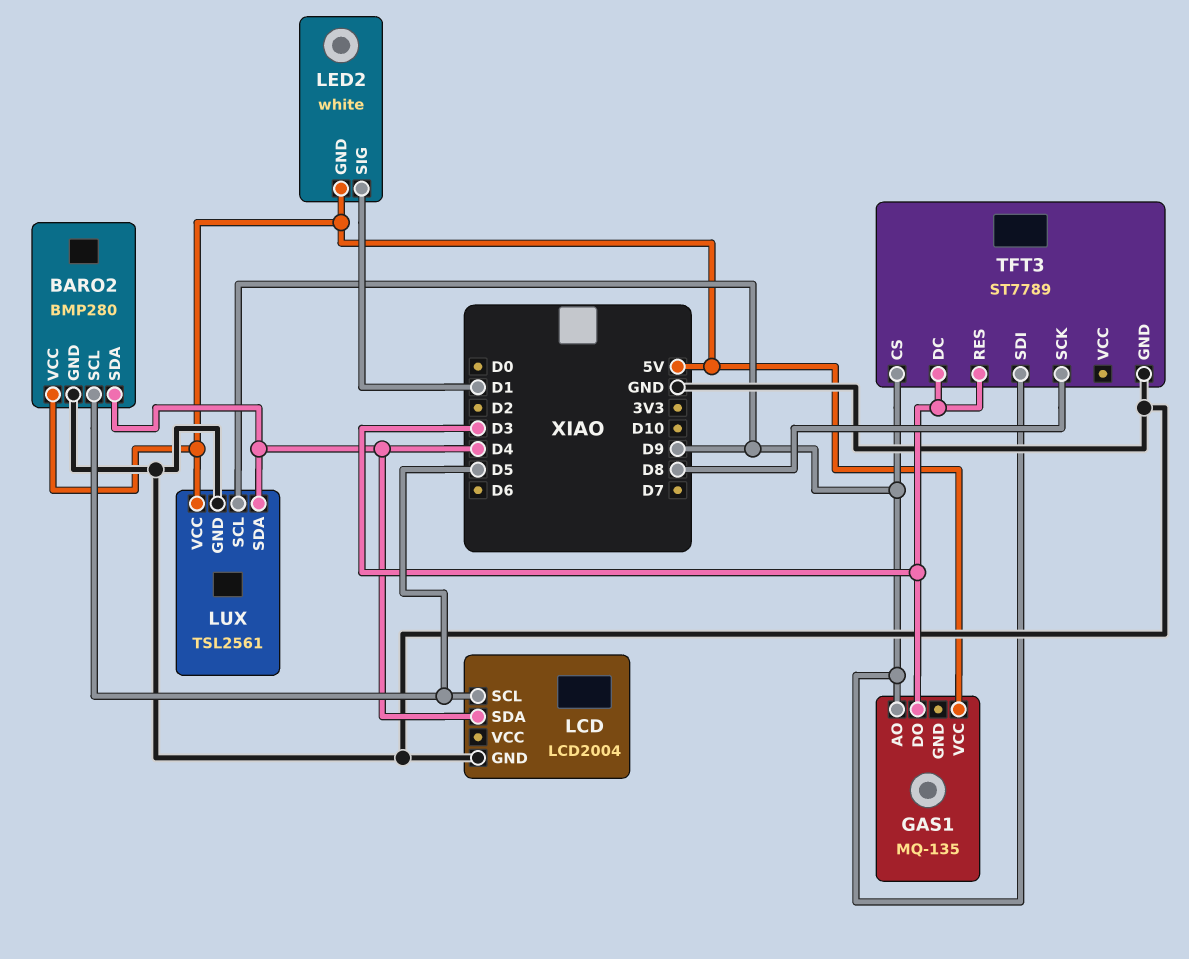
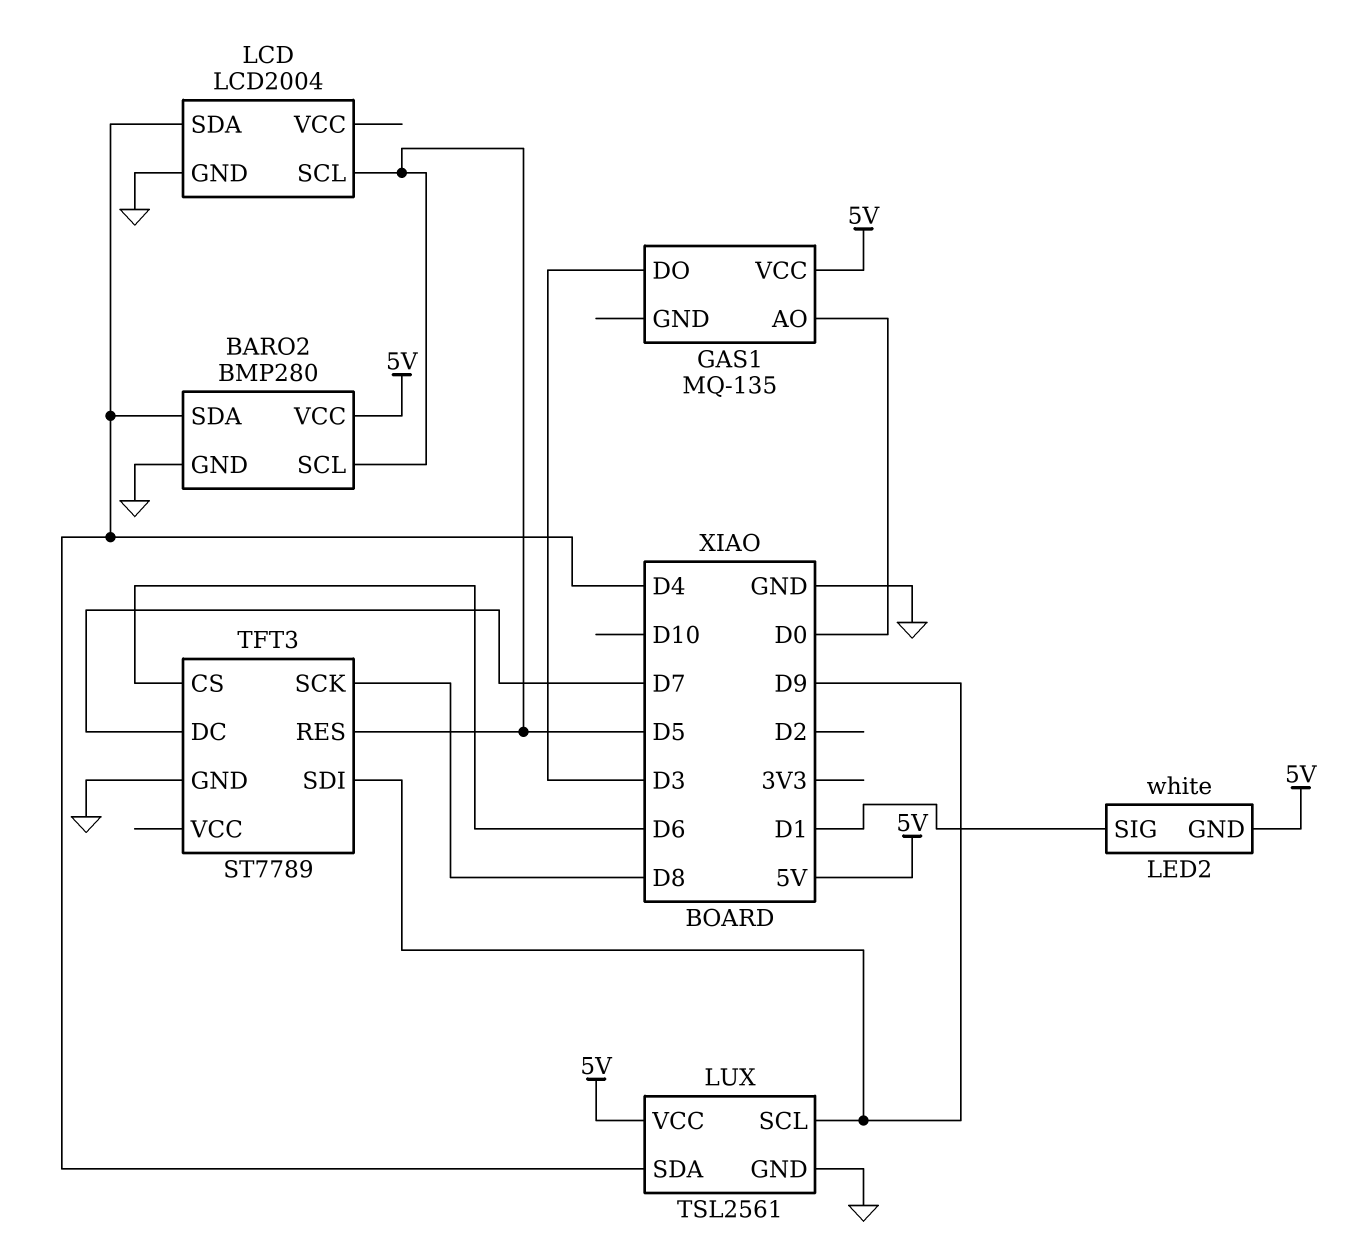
GAS1 pin AO: D9 -> D0
TFT3 pin CS: D9 -> D6
TFT3 pin DC: D3 -> D7
TFT3 pin RES: D3 -> D5

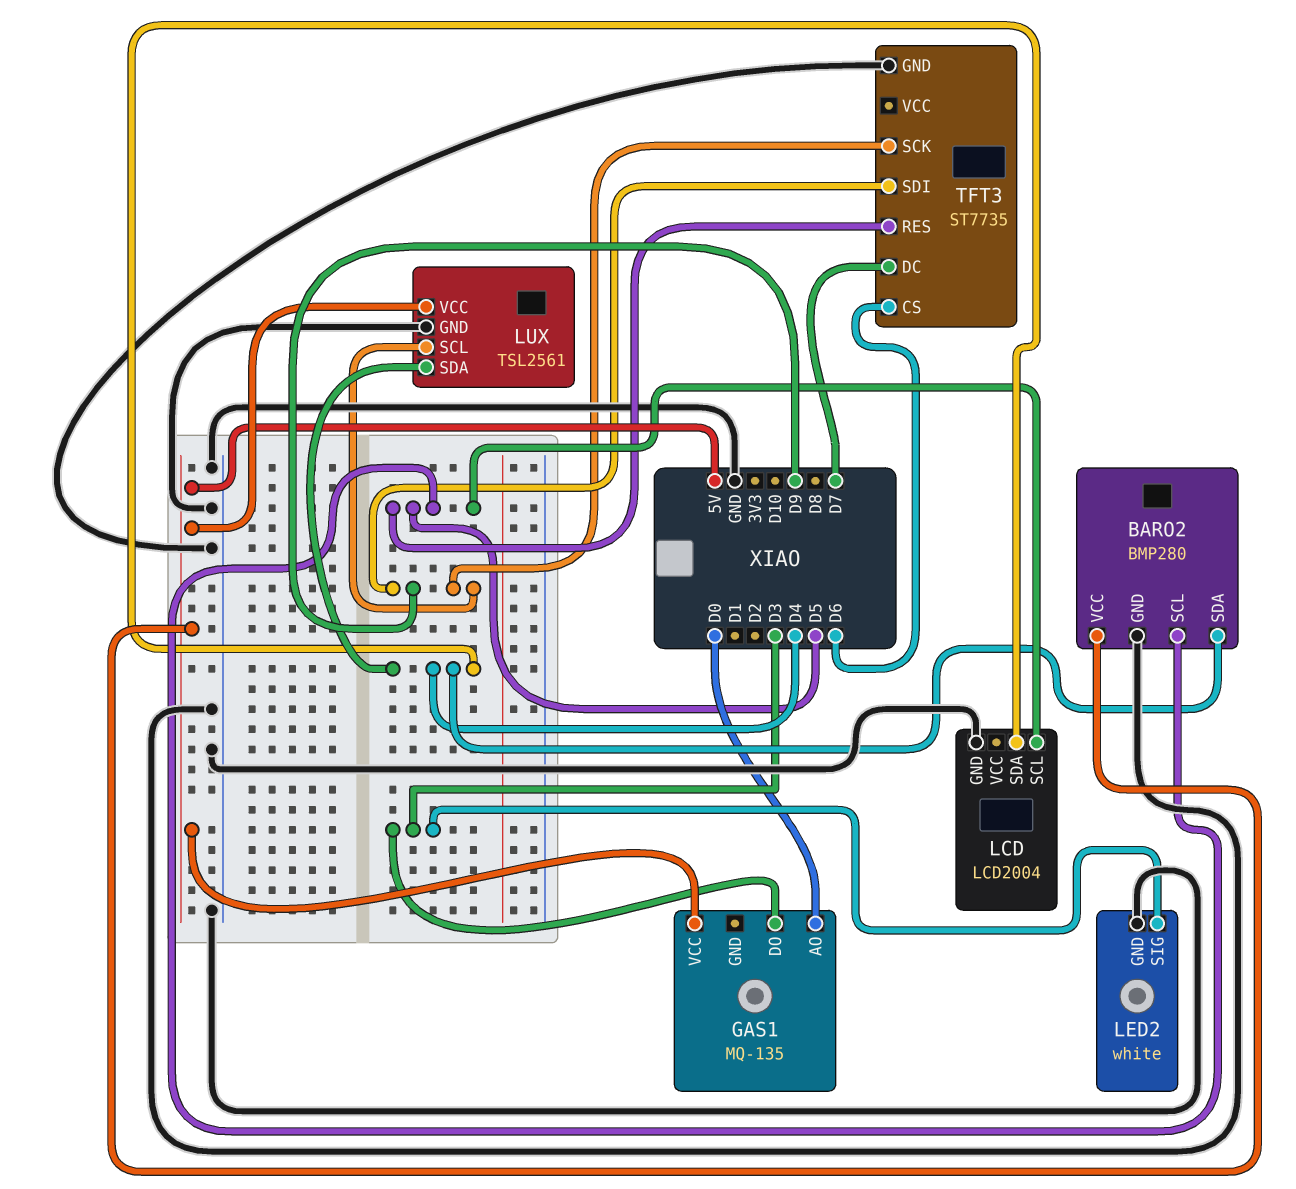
LED2 pin GND: 5V -> GND
LED2 pin SIG: D1 -> D3
TFT3: ST7789 -> ST7735
TFT3 pin SCK: D8 -> D9

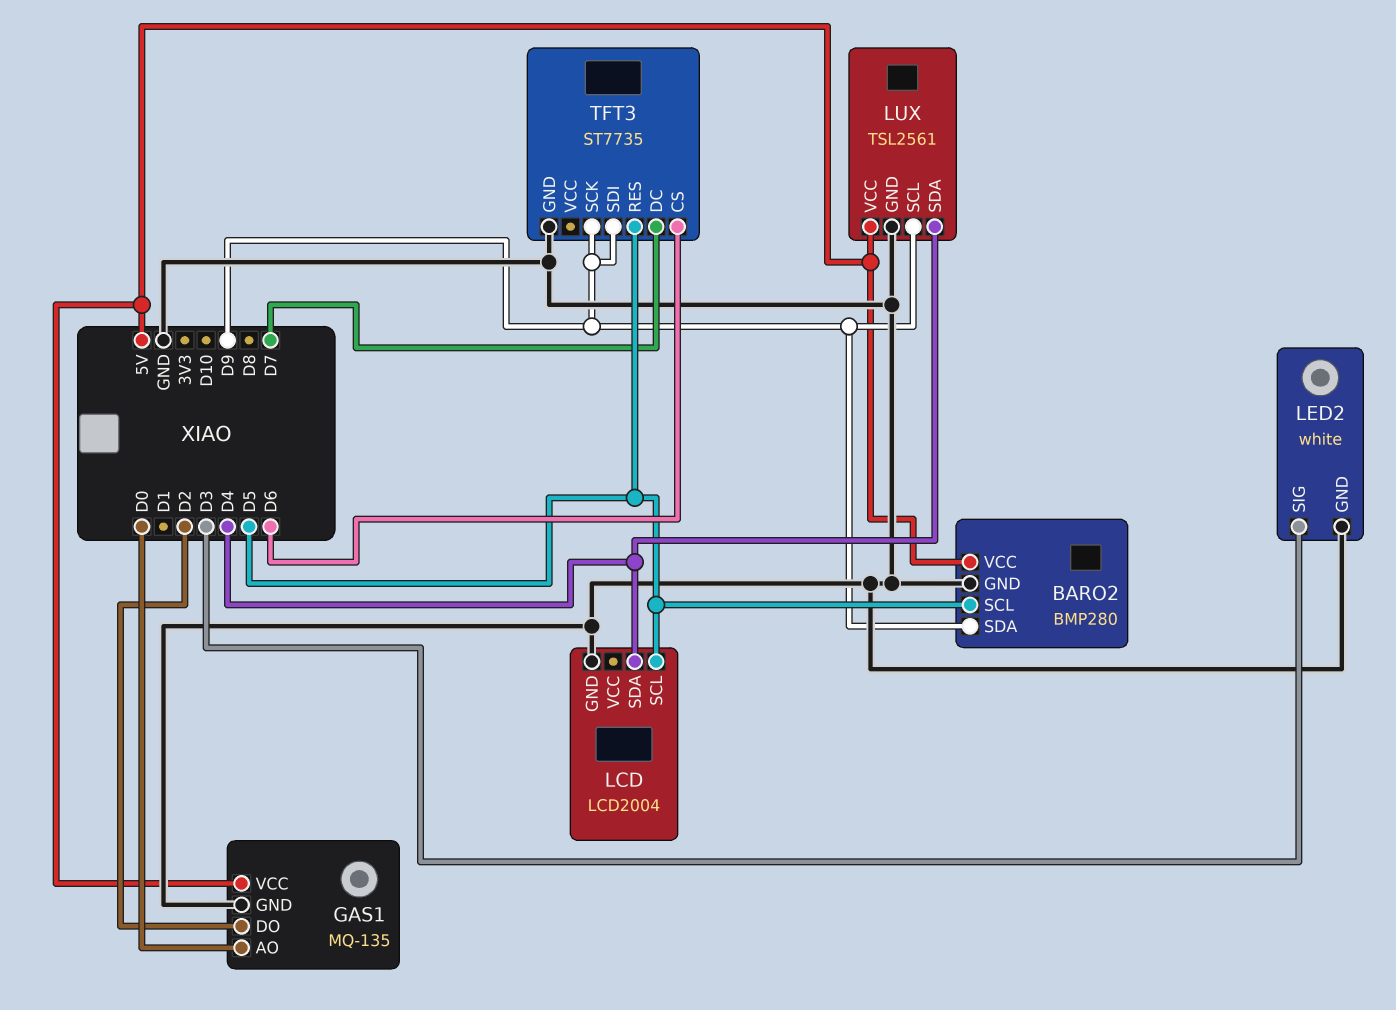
BARO2 pin SDA: D4 -> D9
GAS1 pin DO: D3 -> D2
GAS1 pin GND: none -> GND

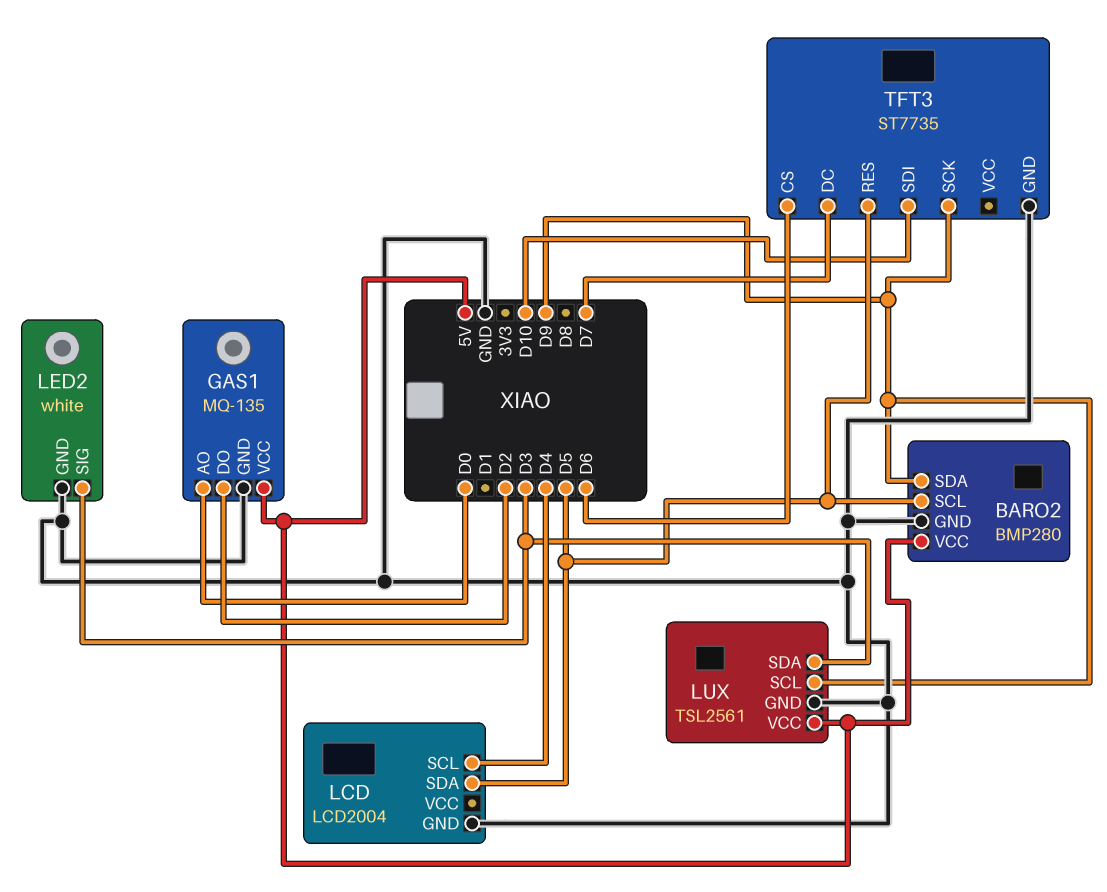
LCD pin SCL: D5 -> D4
LCD pin SDA: D4 -> D5
LUX pin SDA: D4 -> D3
TFT3 pin SDI: D9 -> D10

